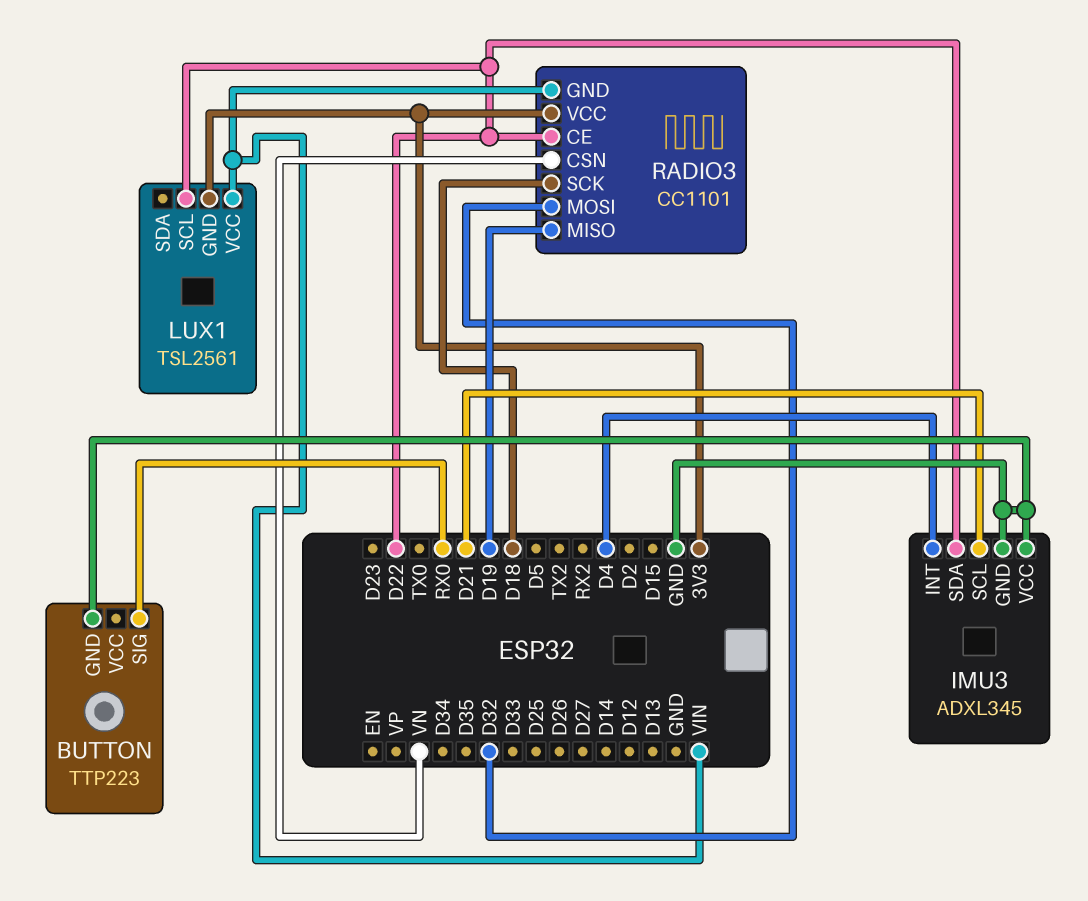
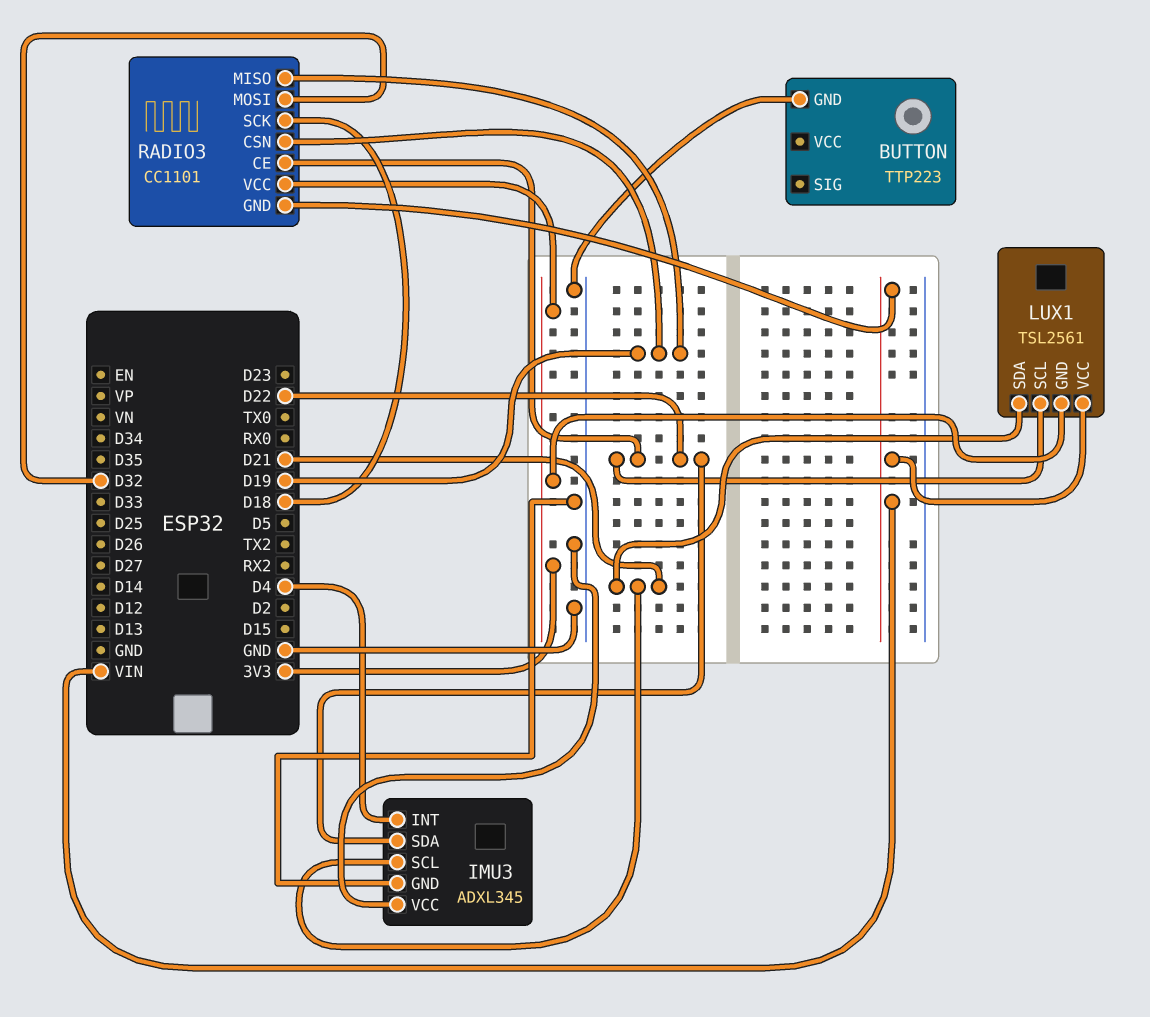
BUTTON pin SIG: RX0 -> none
LUX1 pin SDA: none -> D21
RADIO3 pin CSN: VN -> D19

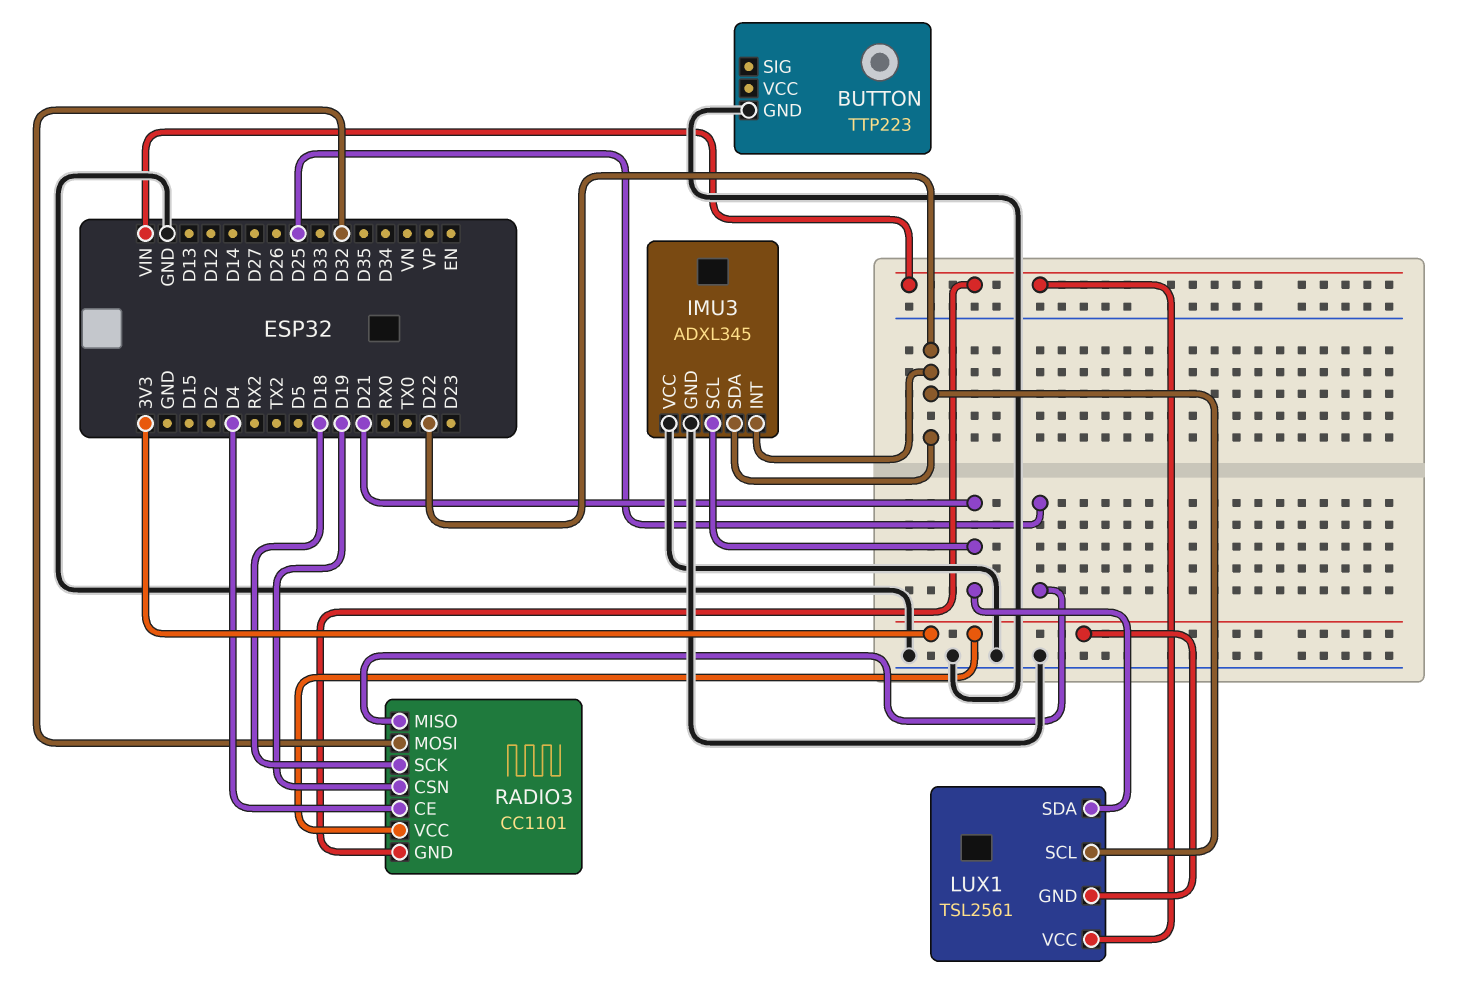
IMU3 pin INT: D4 -> D22
RADIO3 pin CE: D22 -> D4
RADIO3 pin MISO: D19 -> D25

